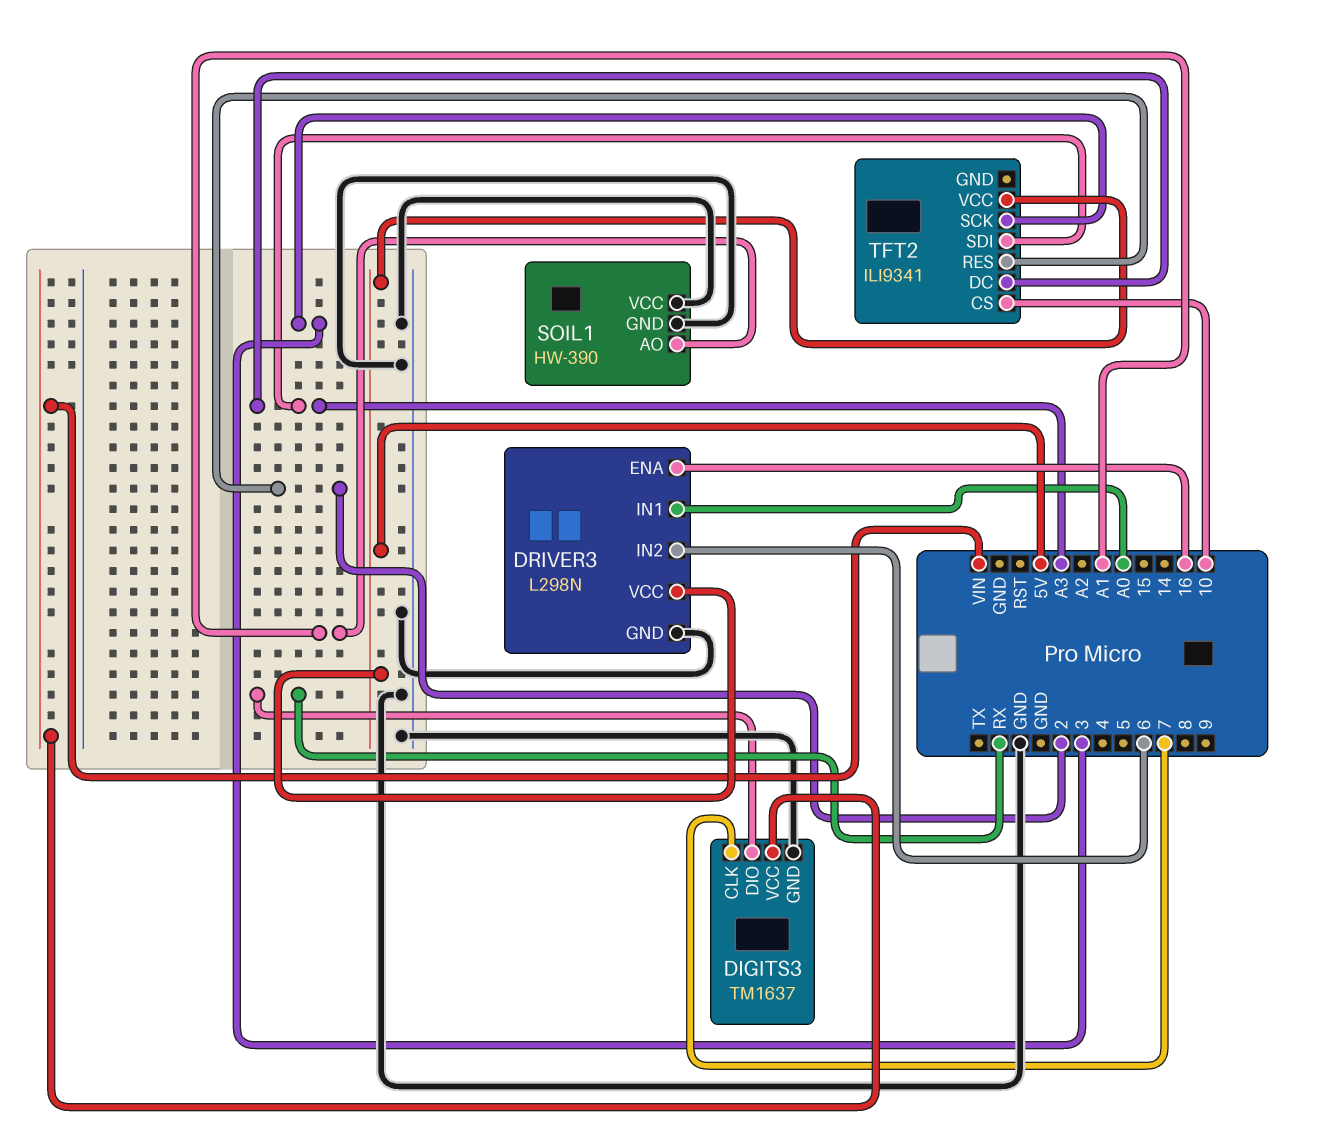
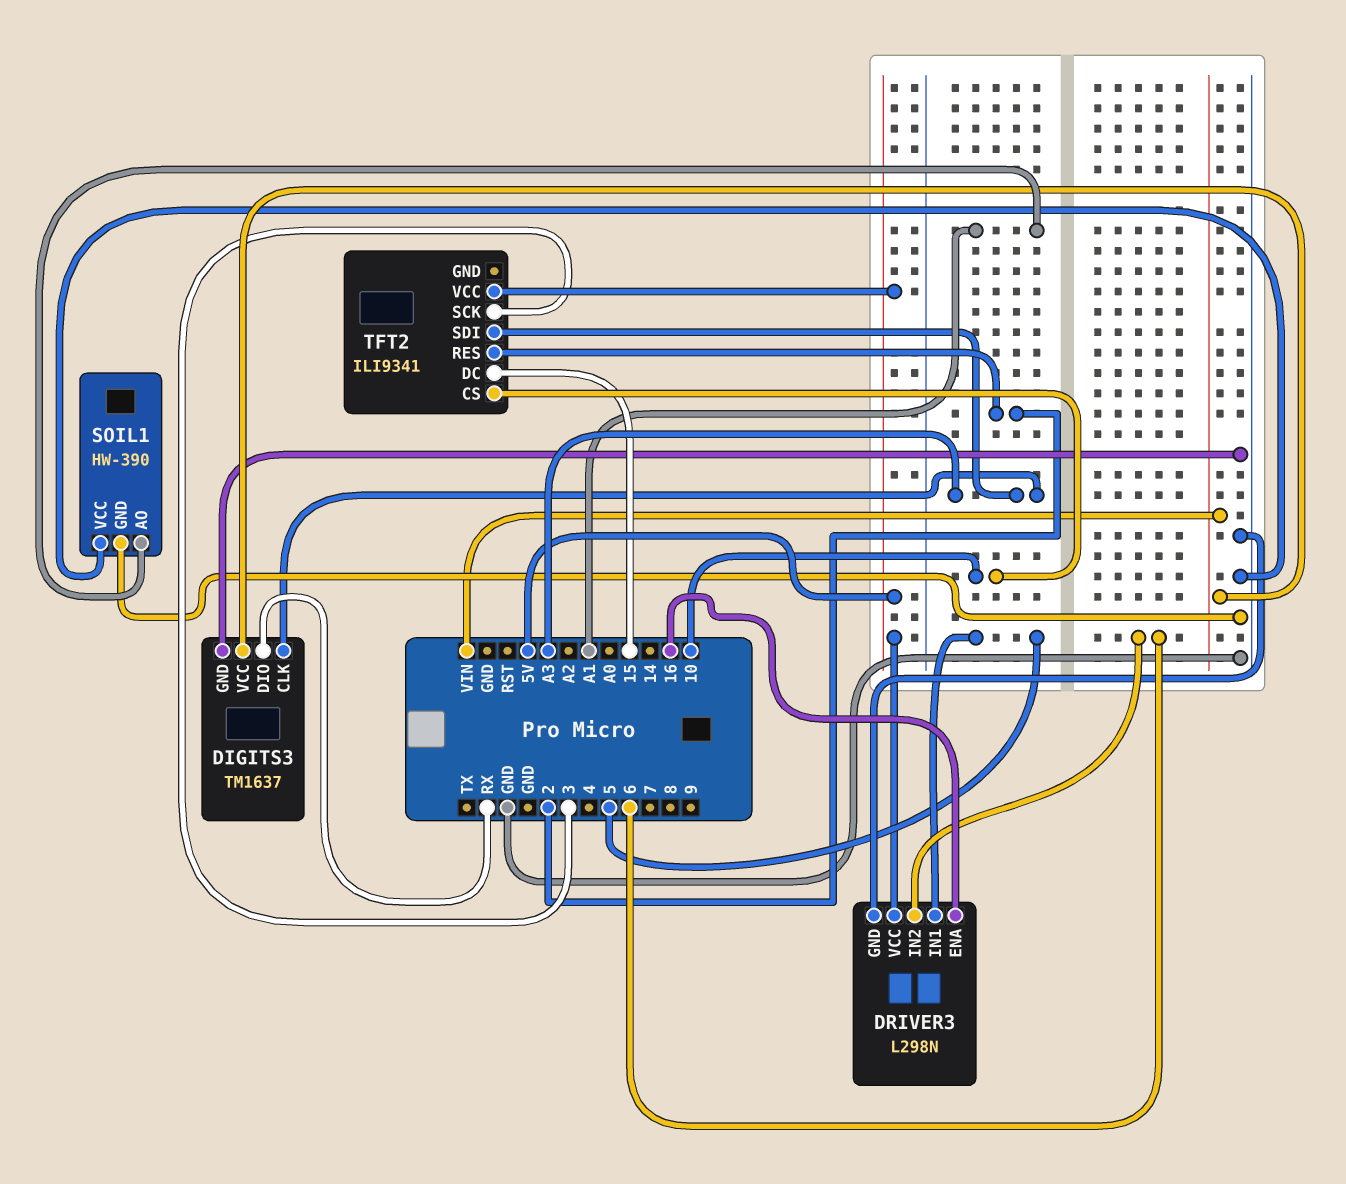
DIGITS3 pin CLK: 7 -> A3
DRIVER3 pin IN1: A0 -> 5
TFT2 pin DC: A3 -> 15

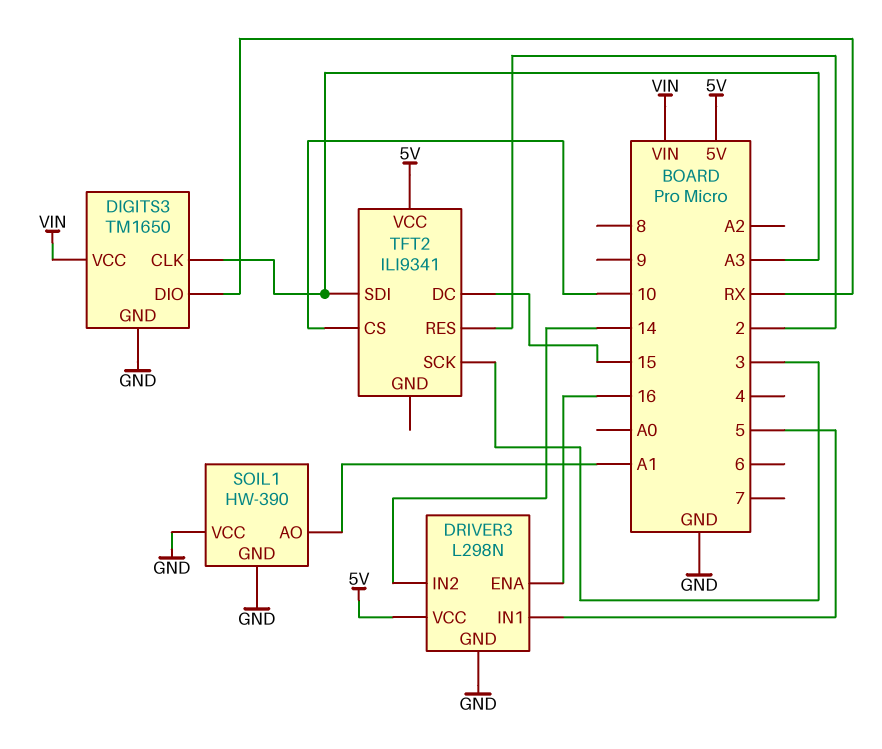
DIGITS3: TM1637 -> TM1650
DRIVER3 pin IN2: 6 -> 14

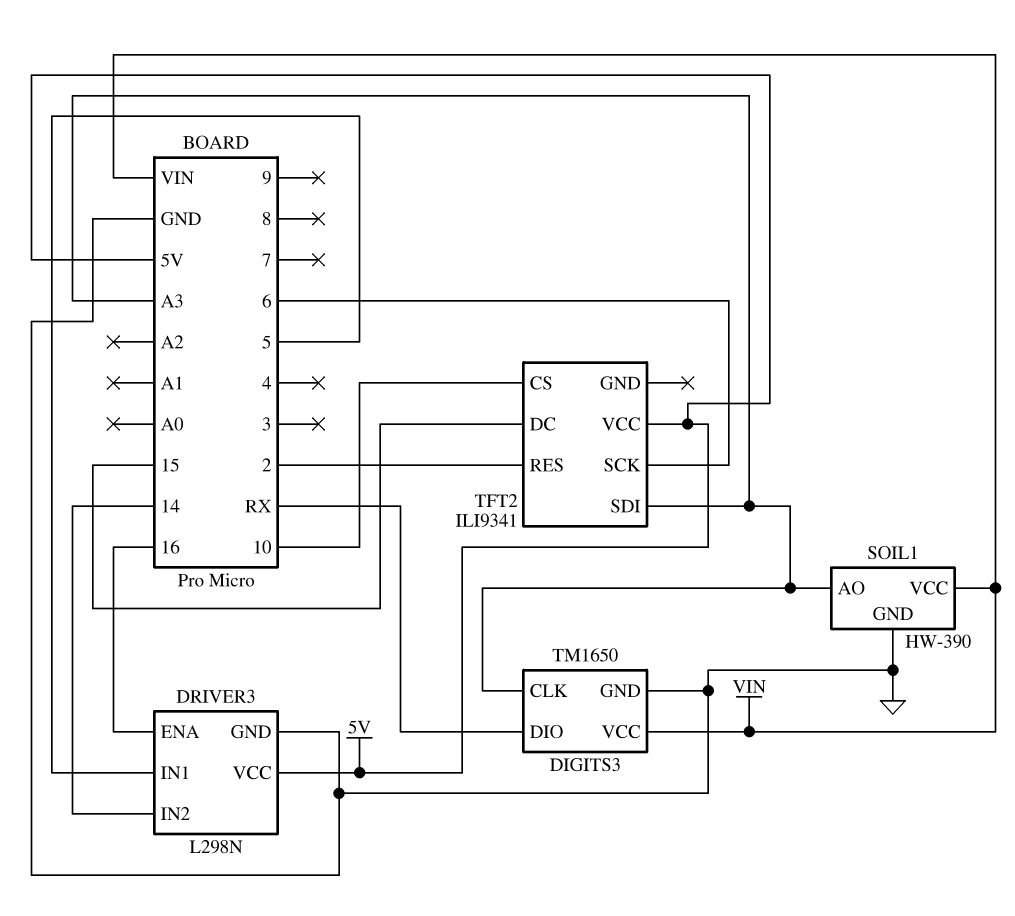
SOIL1 pin AO: A1 -> A3
SOIL1 pin VCC: GND -> VIN
TFT2 pin SCK: 3 -> 6

